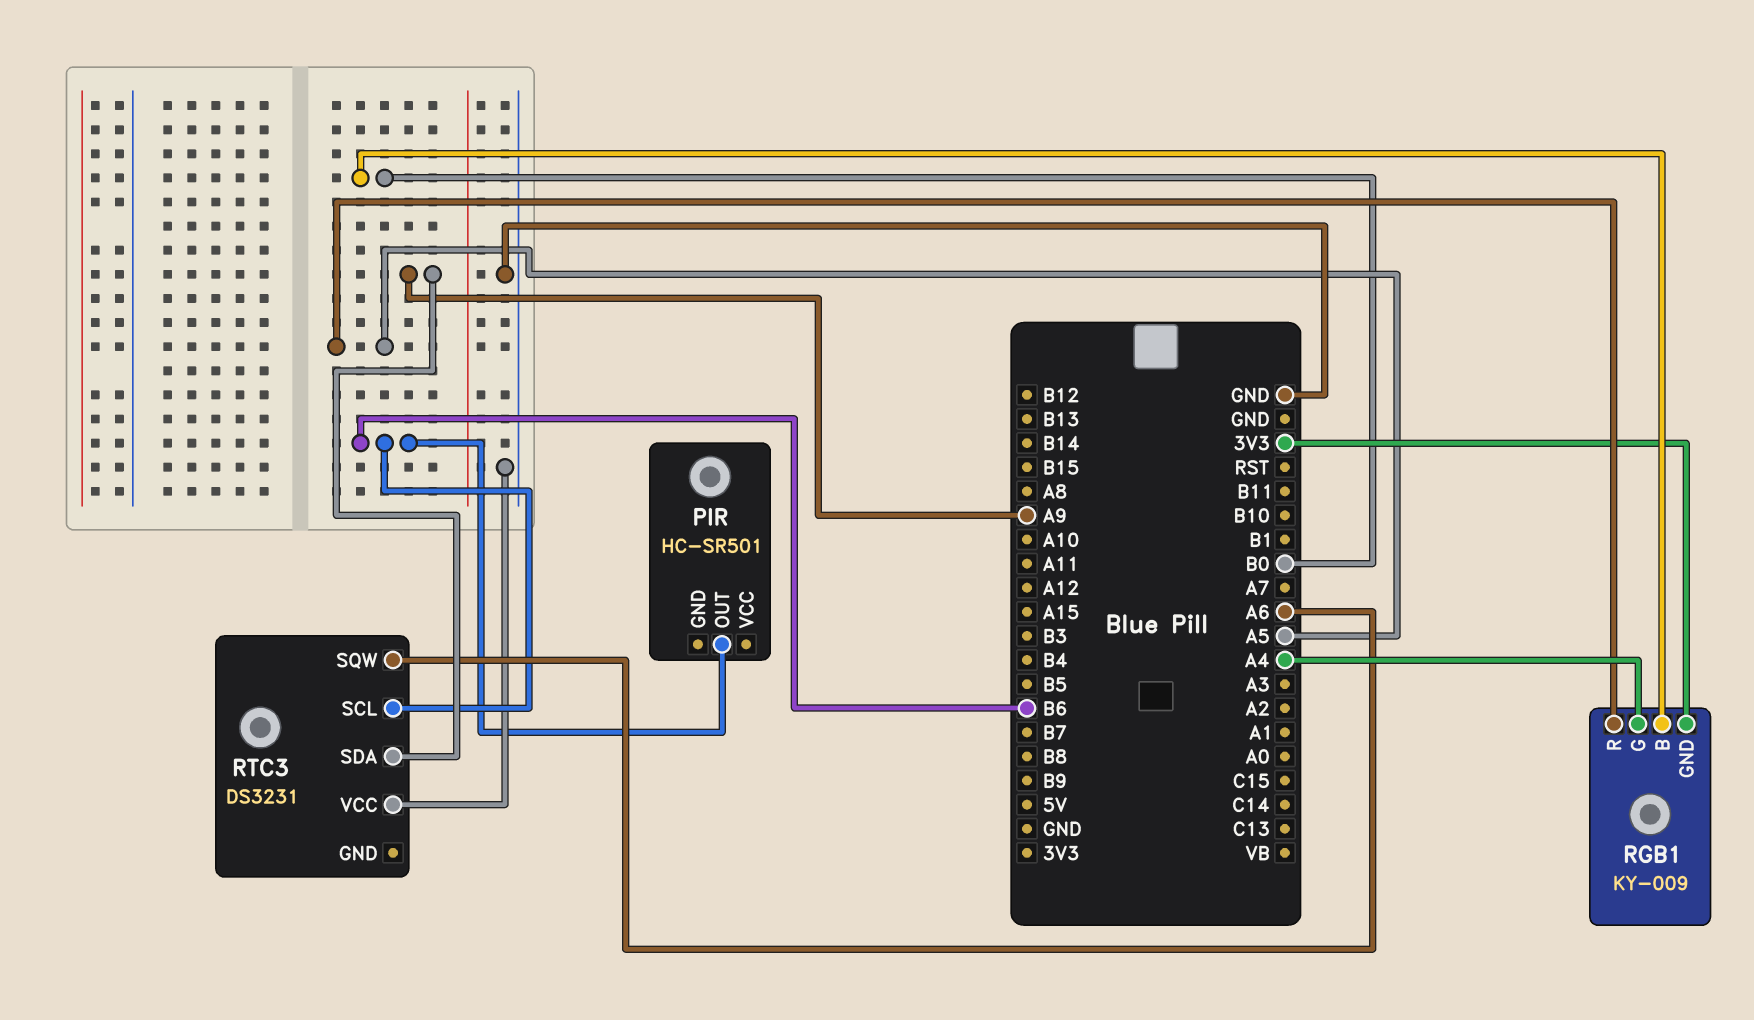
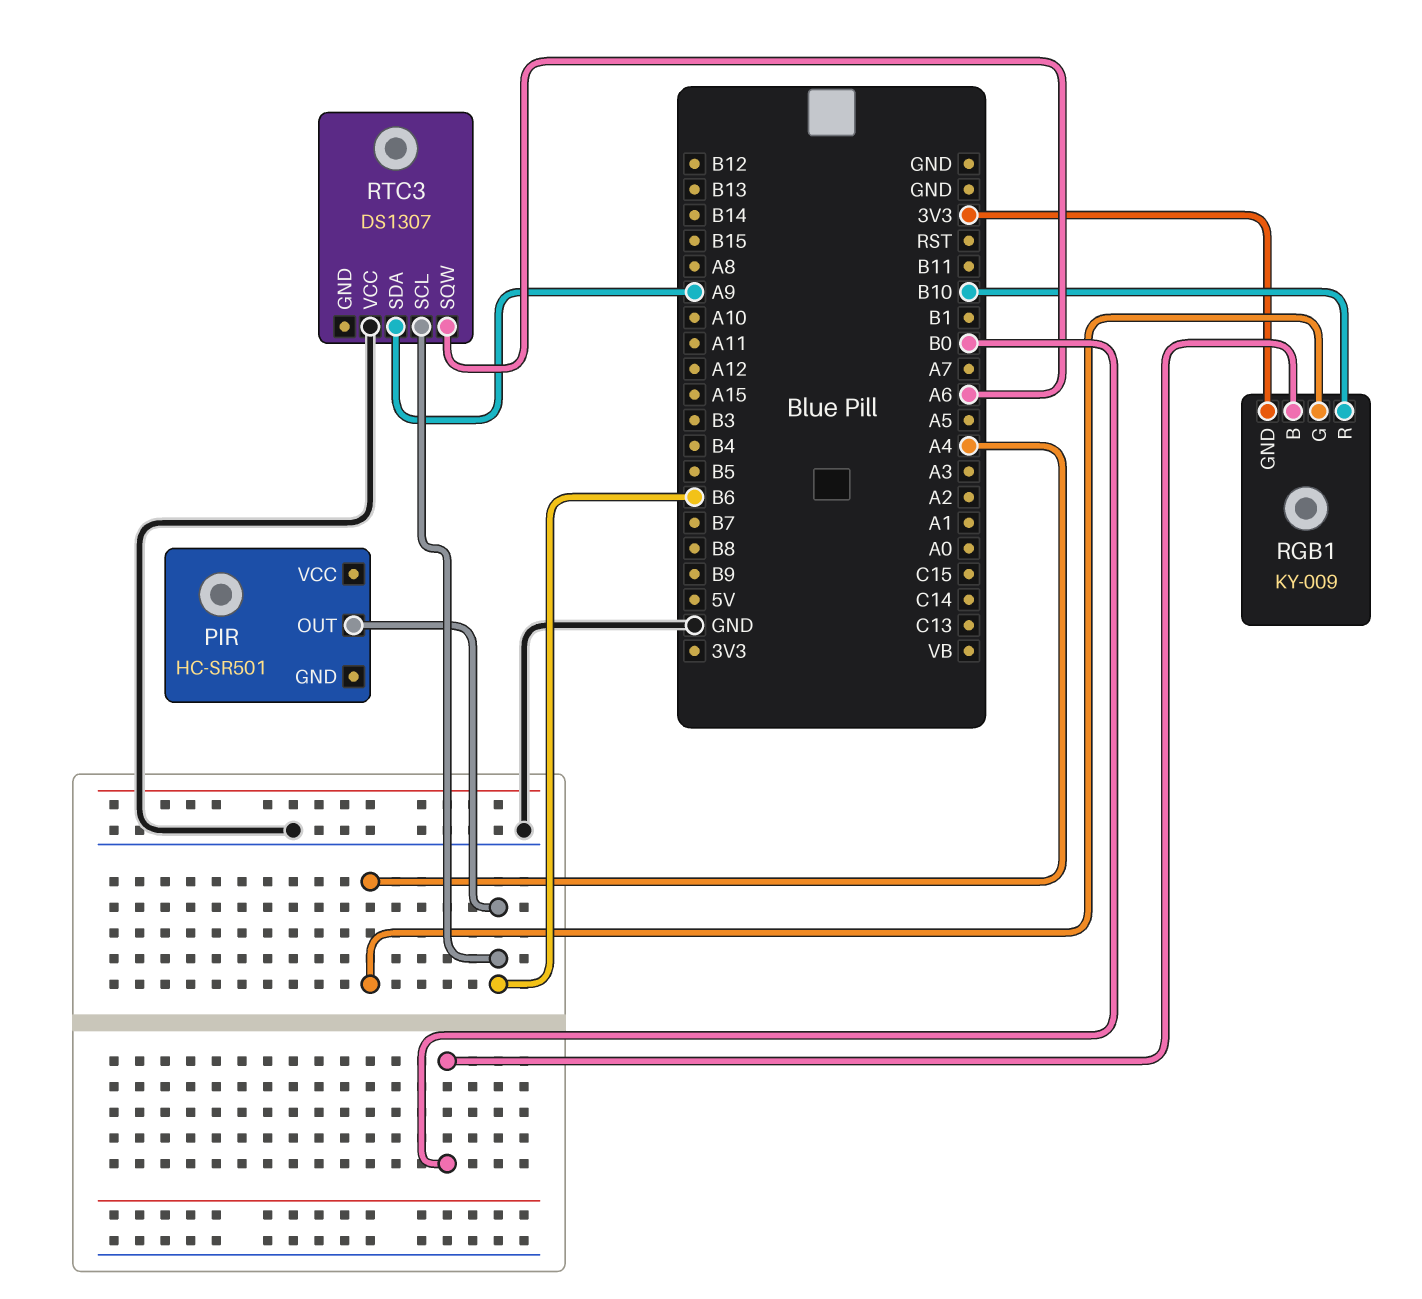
RGB1 pin R: A5 -> B10
RTC3: DS3231 -> DS1307

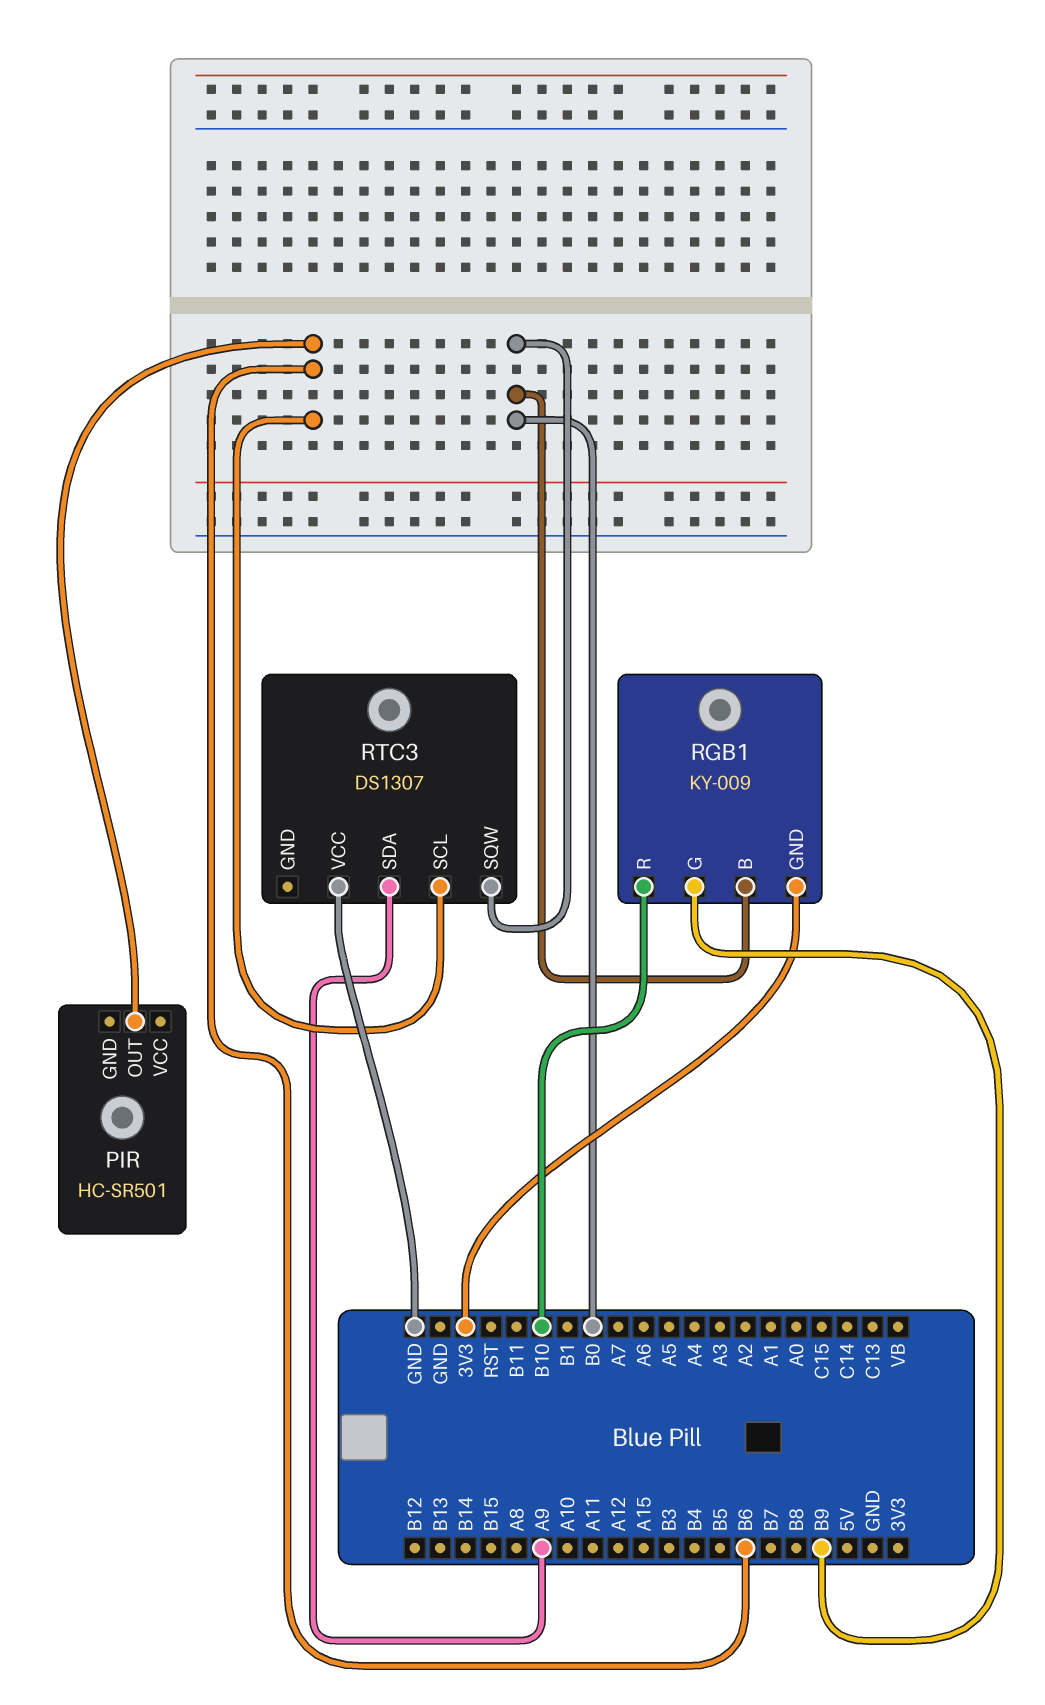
RGB1 pin G: A4 -> B9
RTC3 pin SQW: A6 -> B0

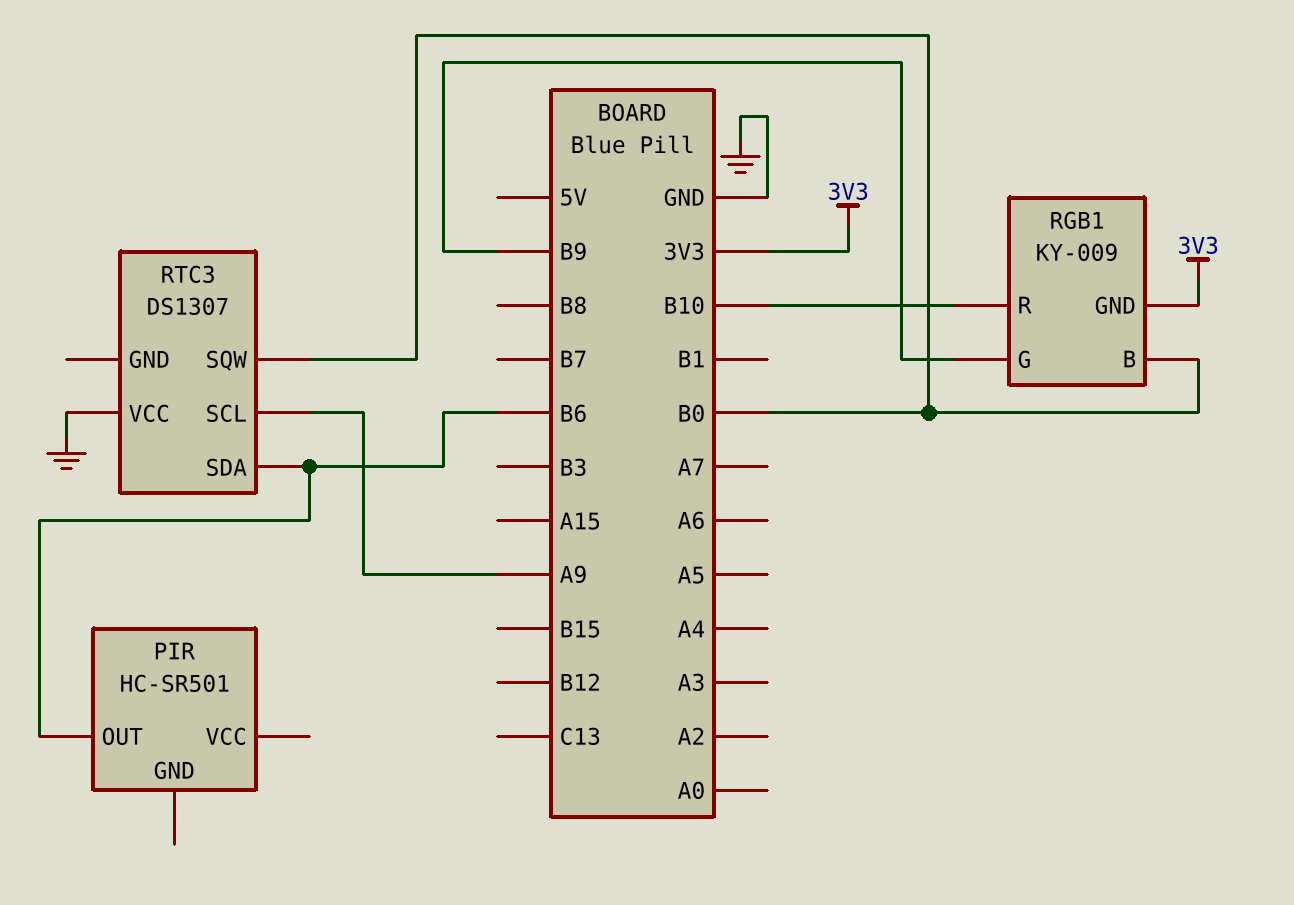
RTC3 pin SCL: B6 -> A9
RTC3 pin SDA: A9 -> B6

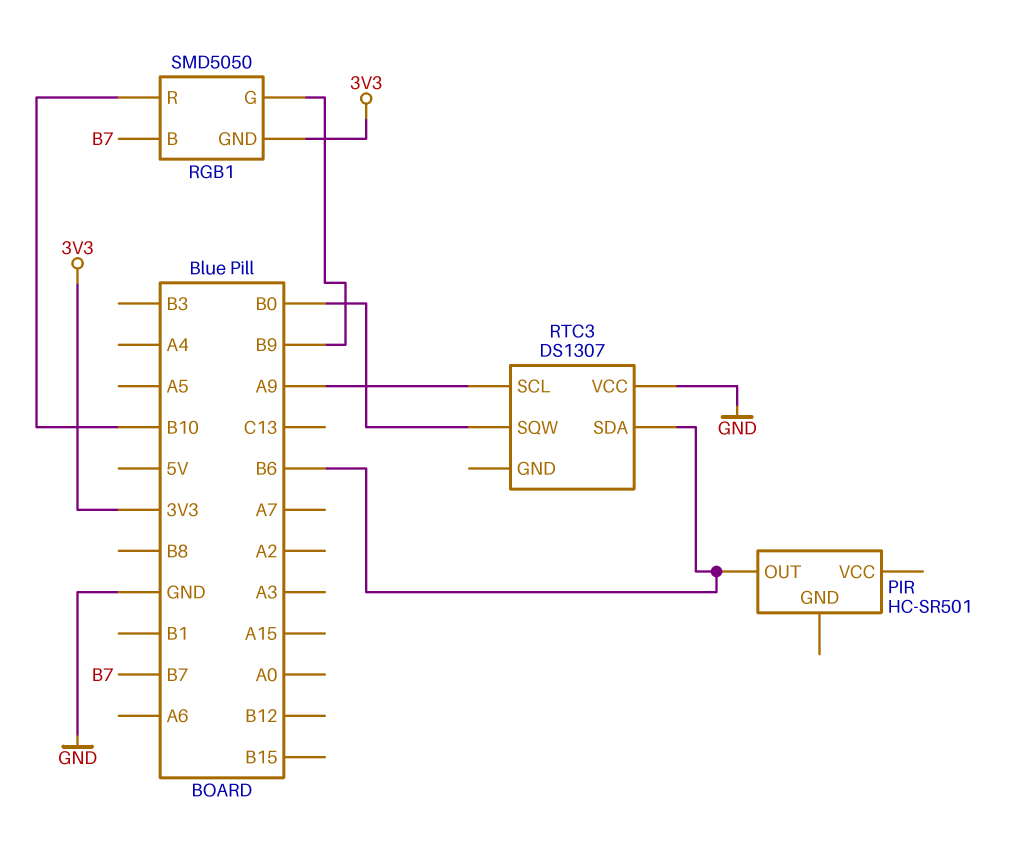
RGB1: KY-009 -> SMD5050
RGB1 pin B: B0 -> B7

